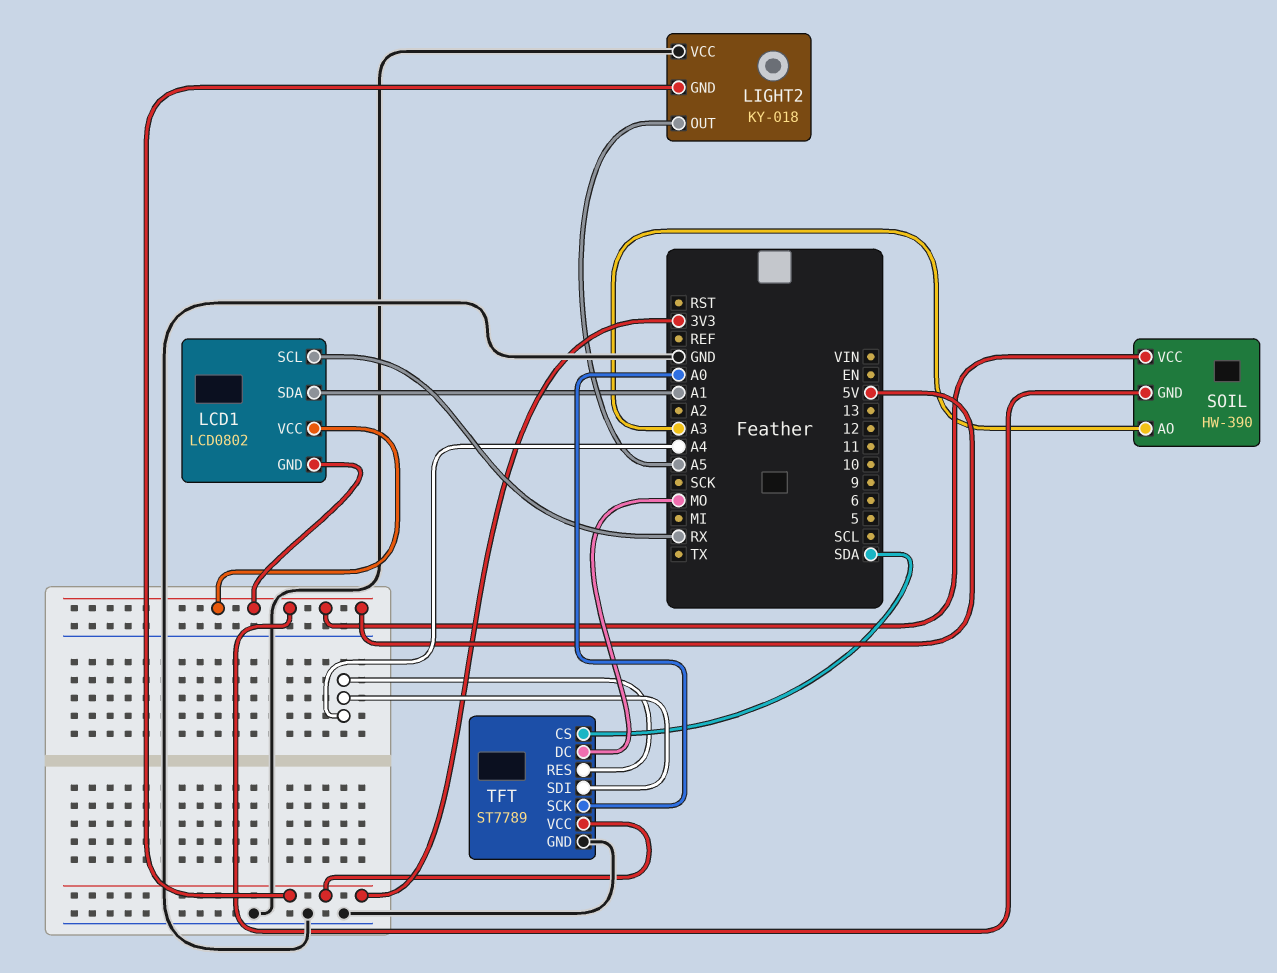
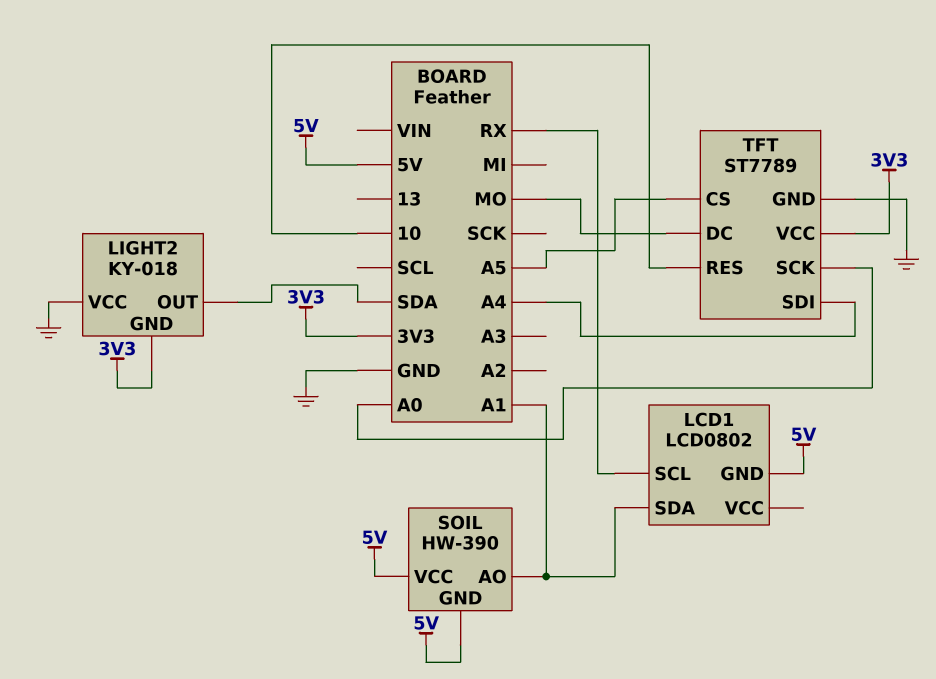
LCD1 pin VCC: 5V -> none
LIGHT2 pin OUT: A5 -> SDA
SOIL pin AO: A3 -> A1
TFT pin CS: SDA -> A5
TFT pin RES: A4 -> 10

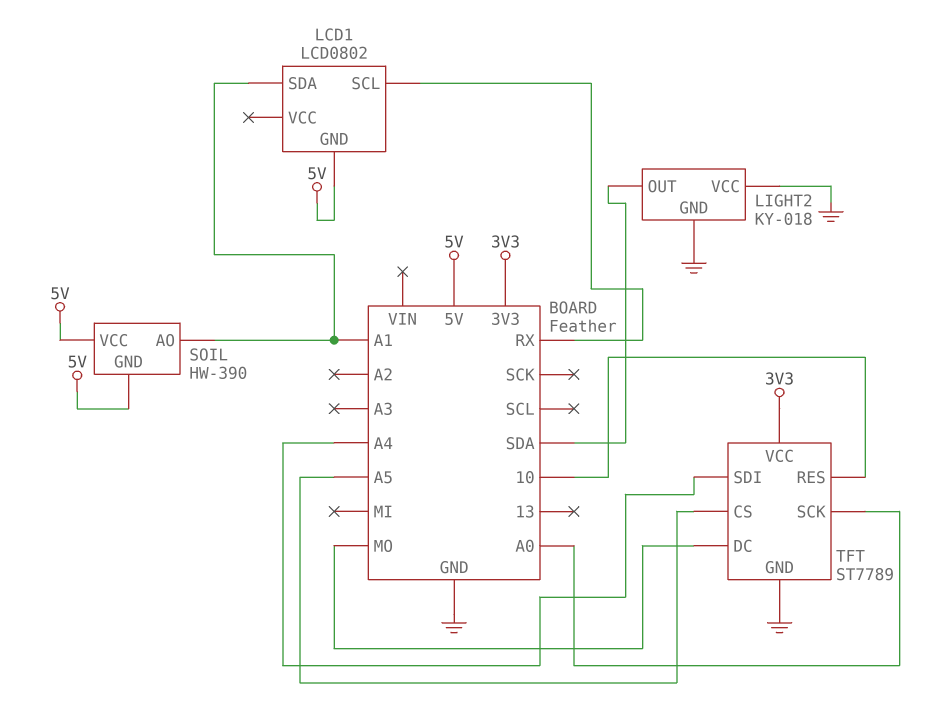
LIGHT2 pin GND: 3V3 -> GND

